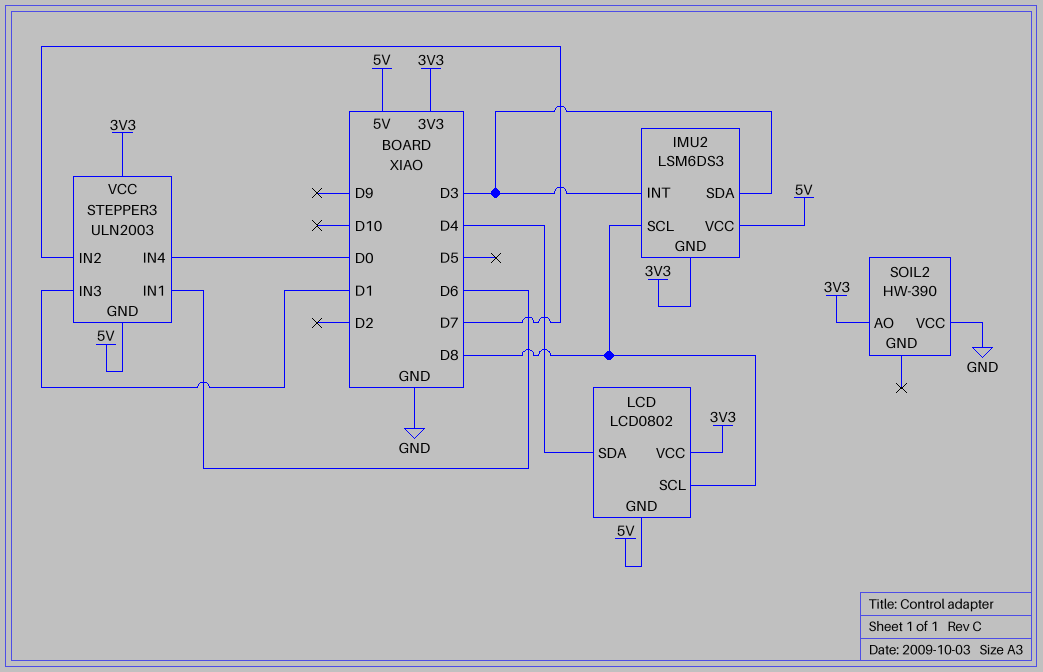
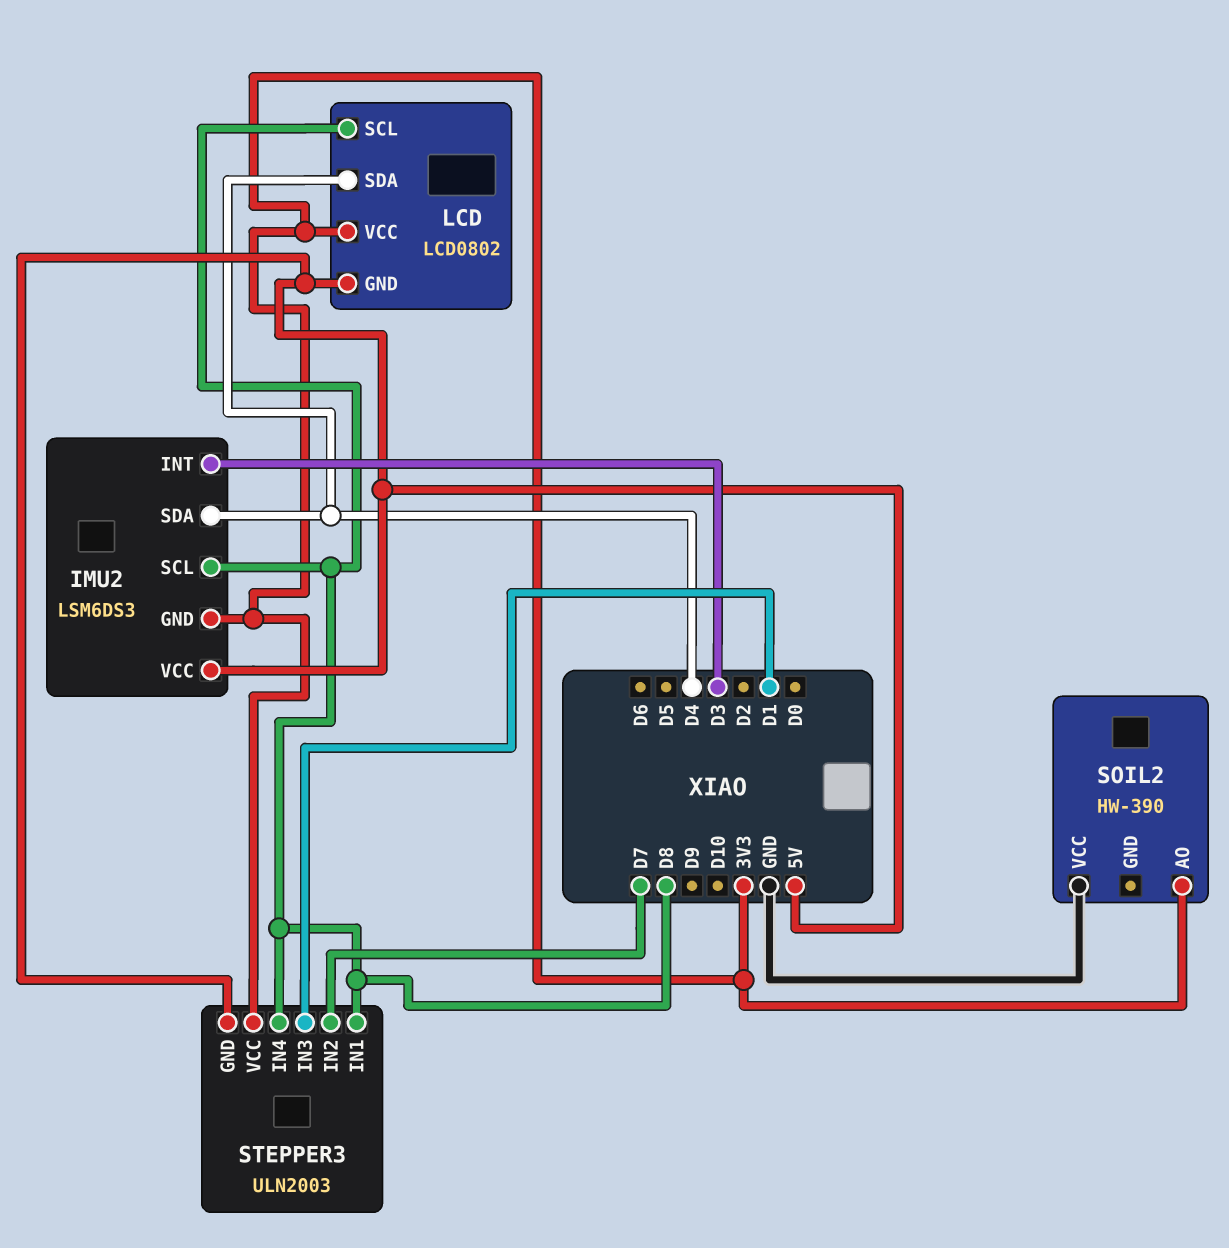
IMU2 pin SDA: D3 -> D4
STEPPER3 pin IN1: D6 -> D8
STEPPER3 pin IN4: D0 -> D8

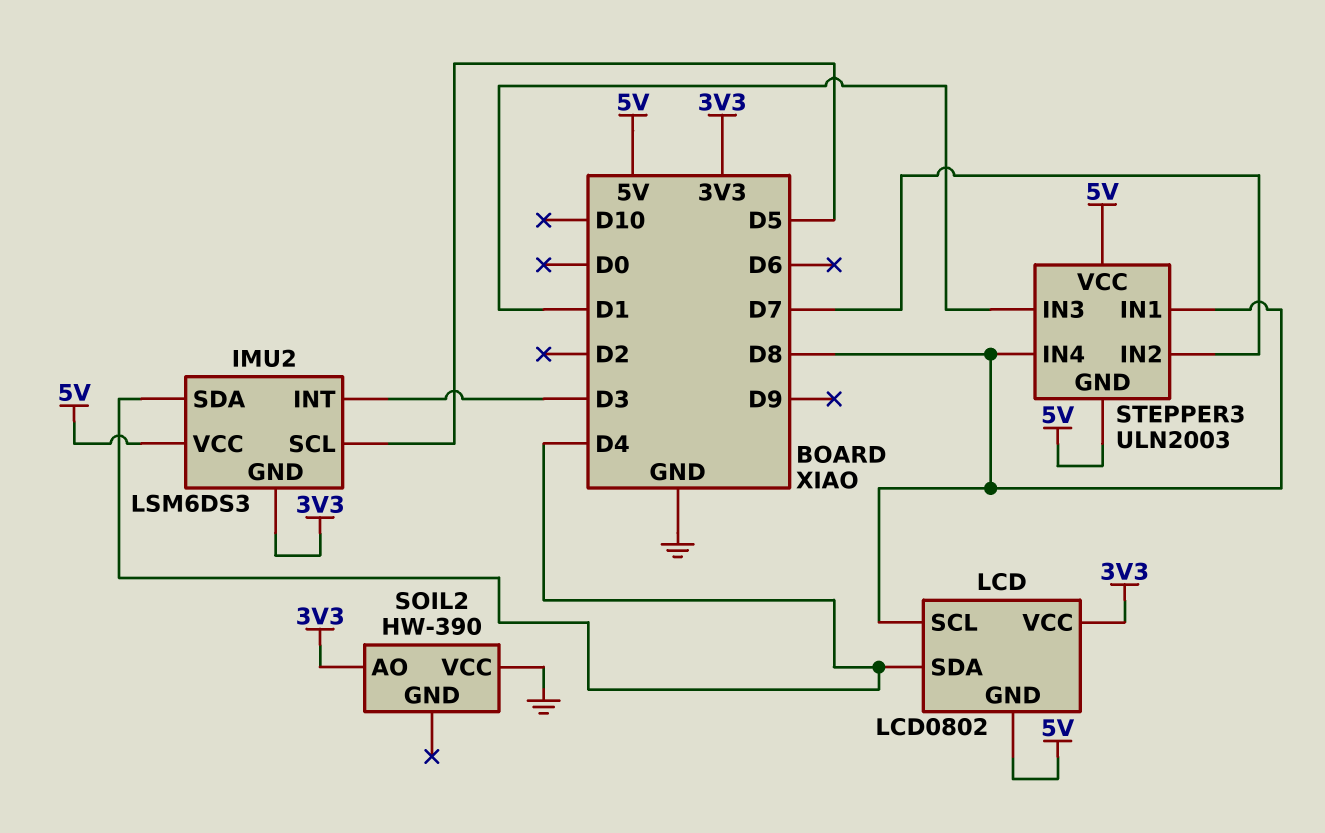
IMU2 pin SCL: D8 -> D5
STEPPER3 pin VCC: 3V3 -> 5V

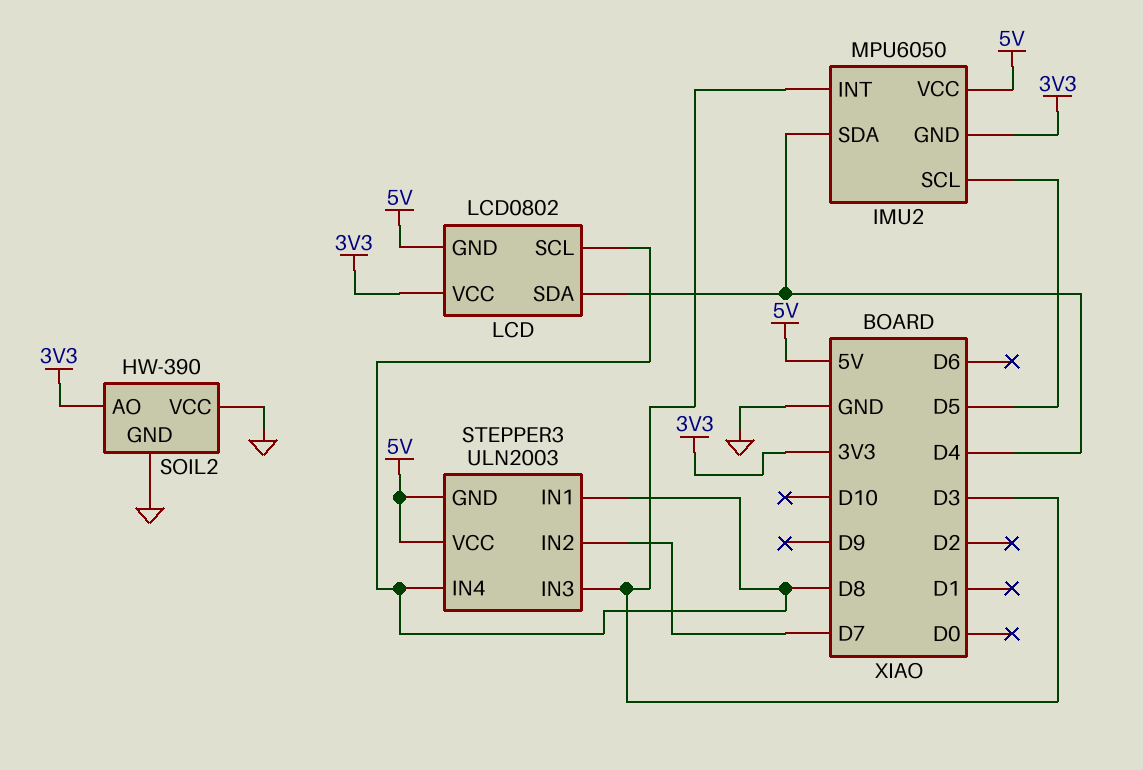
IMU2: LSM6DS3 -> MPU6050
SOIL2 pin GND: none -> GND
STEPPER3 pin IN3: D1 -> D3

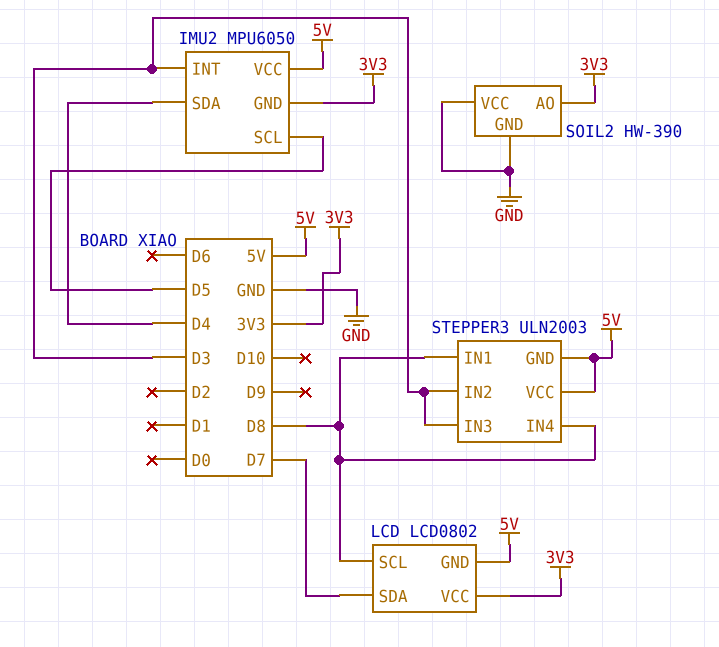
LCD pin SDA: D4 -> D7
STEPPER3 pin IN2: D7 -> D3

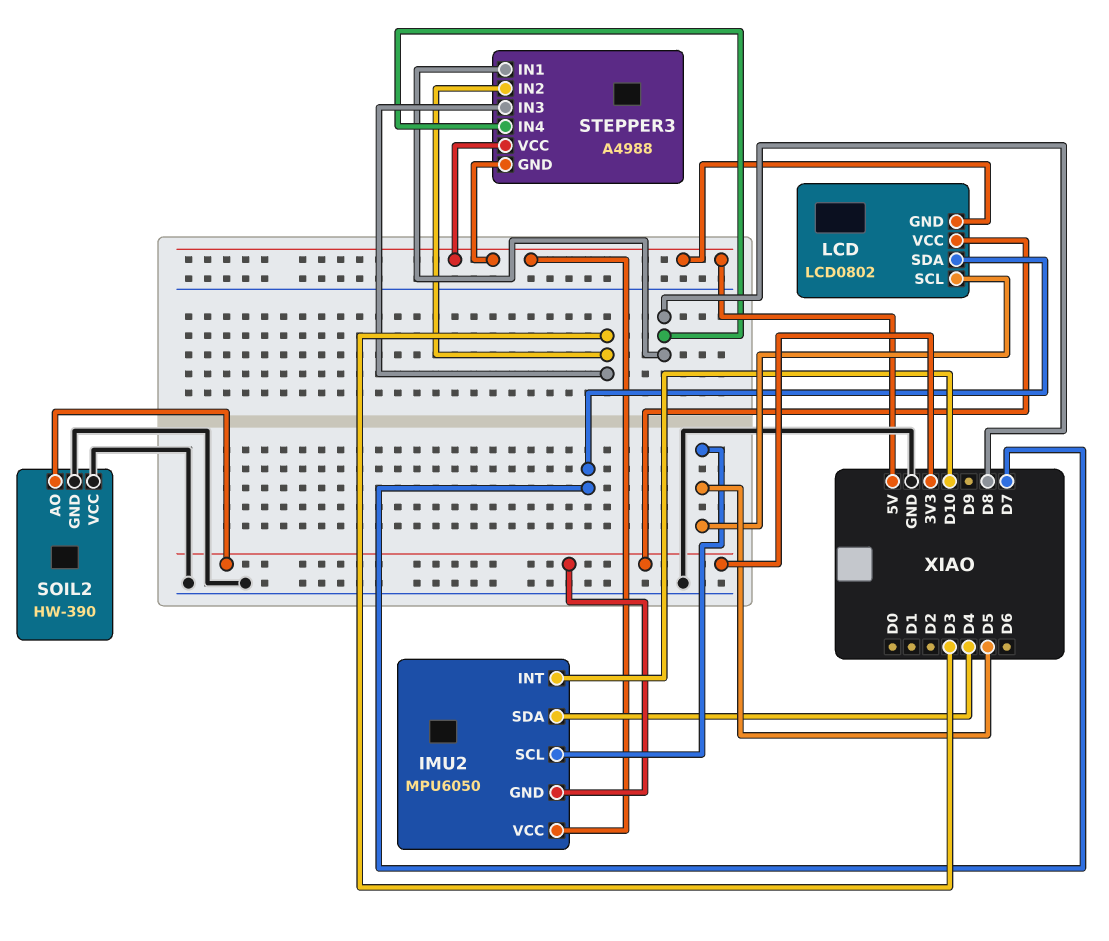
IMU2 pin INT: D3 -> D10
LCD pin SCL: D8 -> D5
STEPPER3: ULN2003 -> A4988

